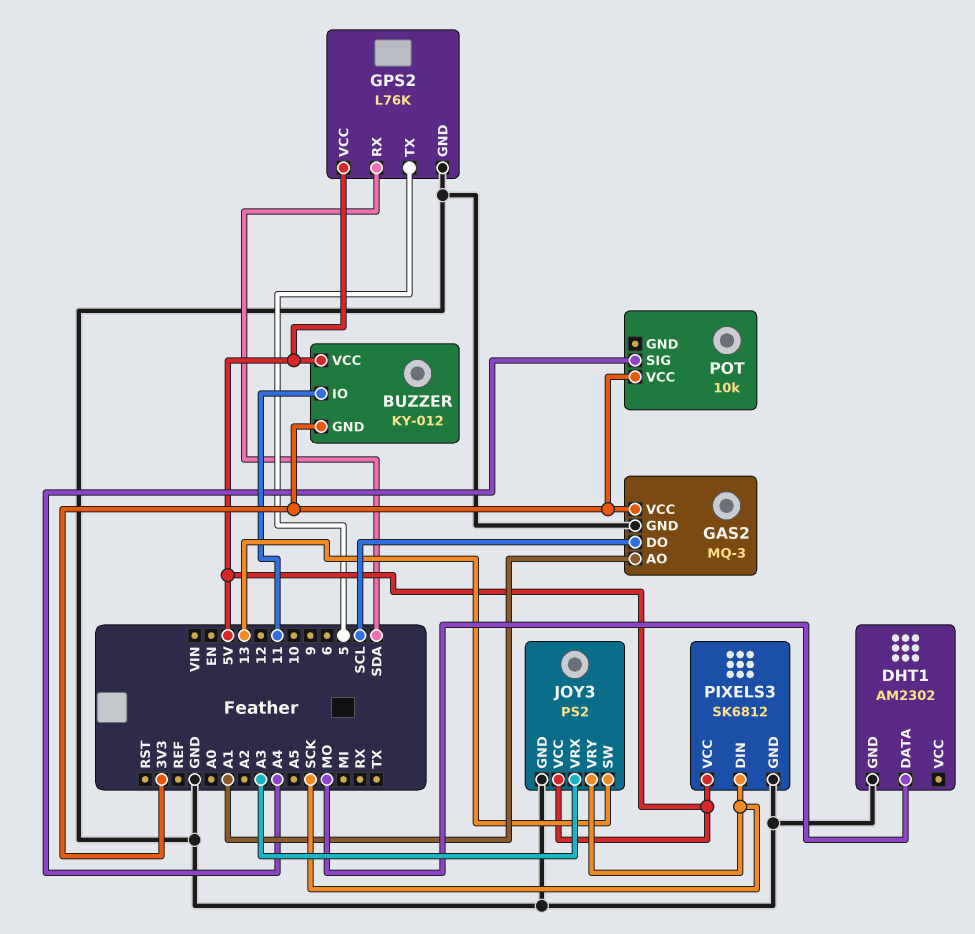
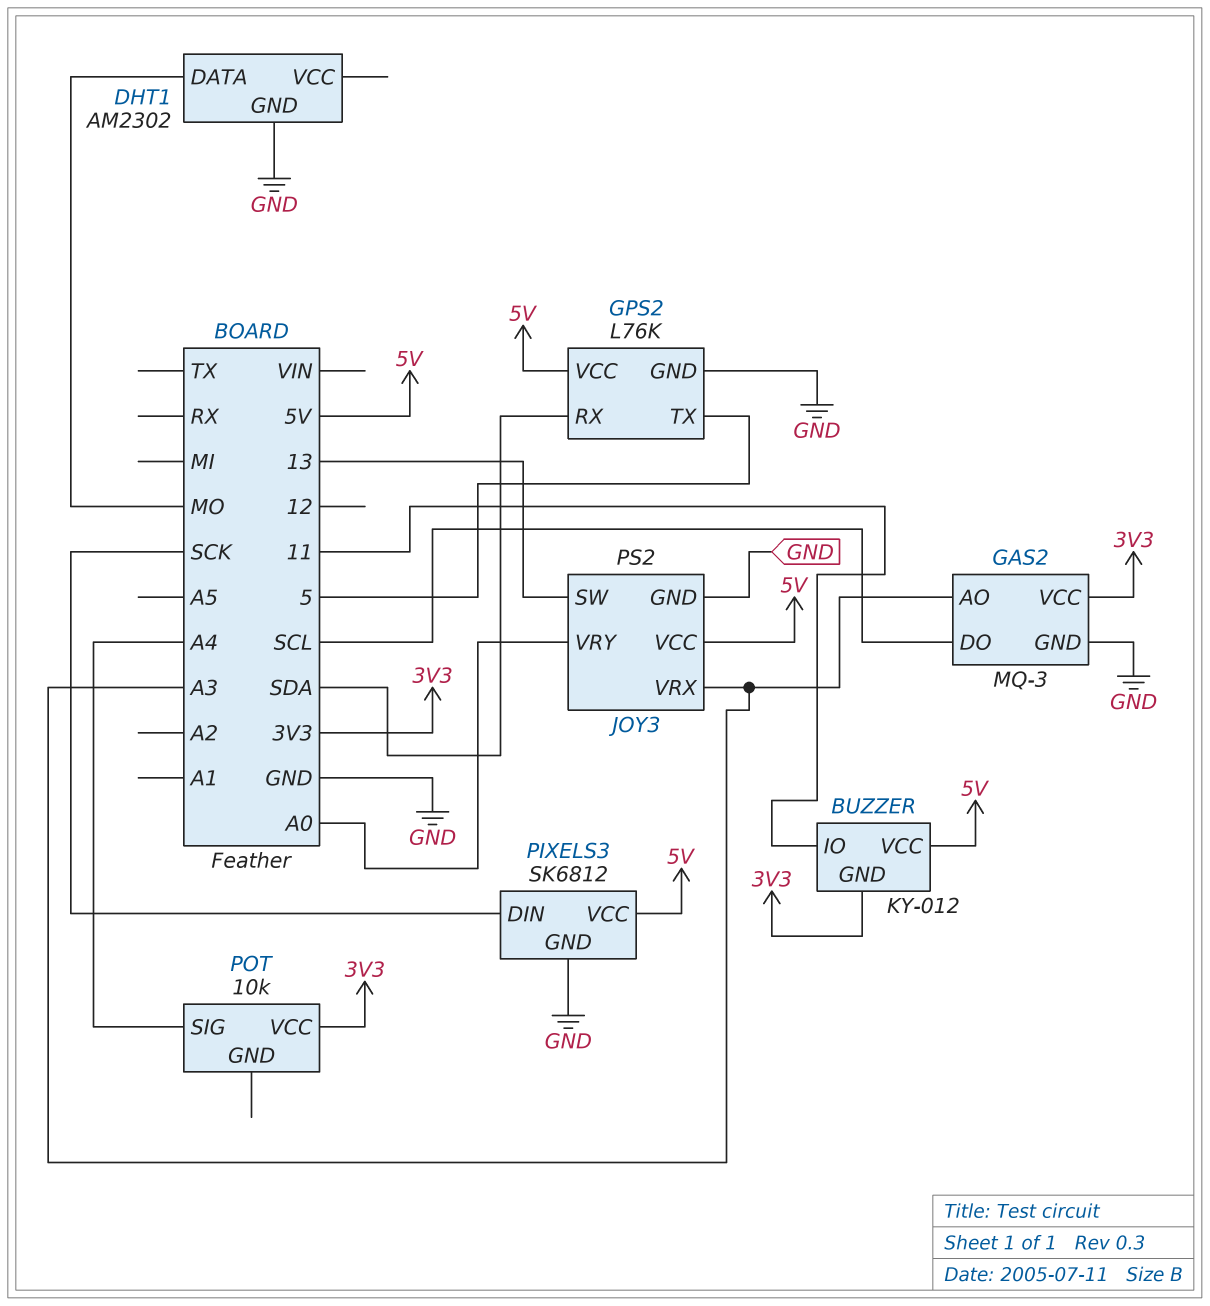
GAS2 pin AO: A1 -> A3
JOY3 pin VRY: SCK -> A0

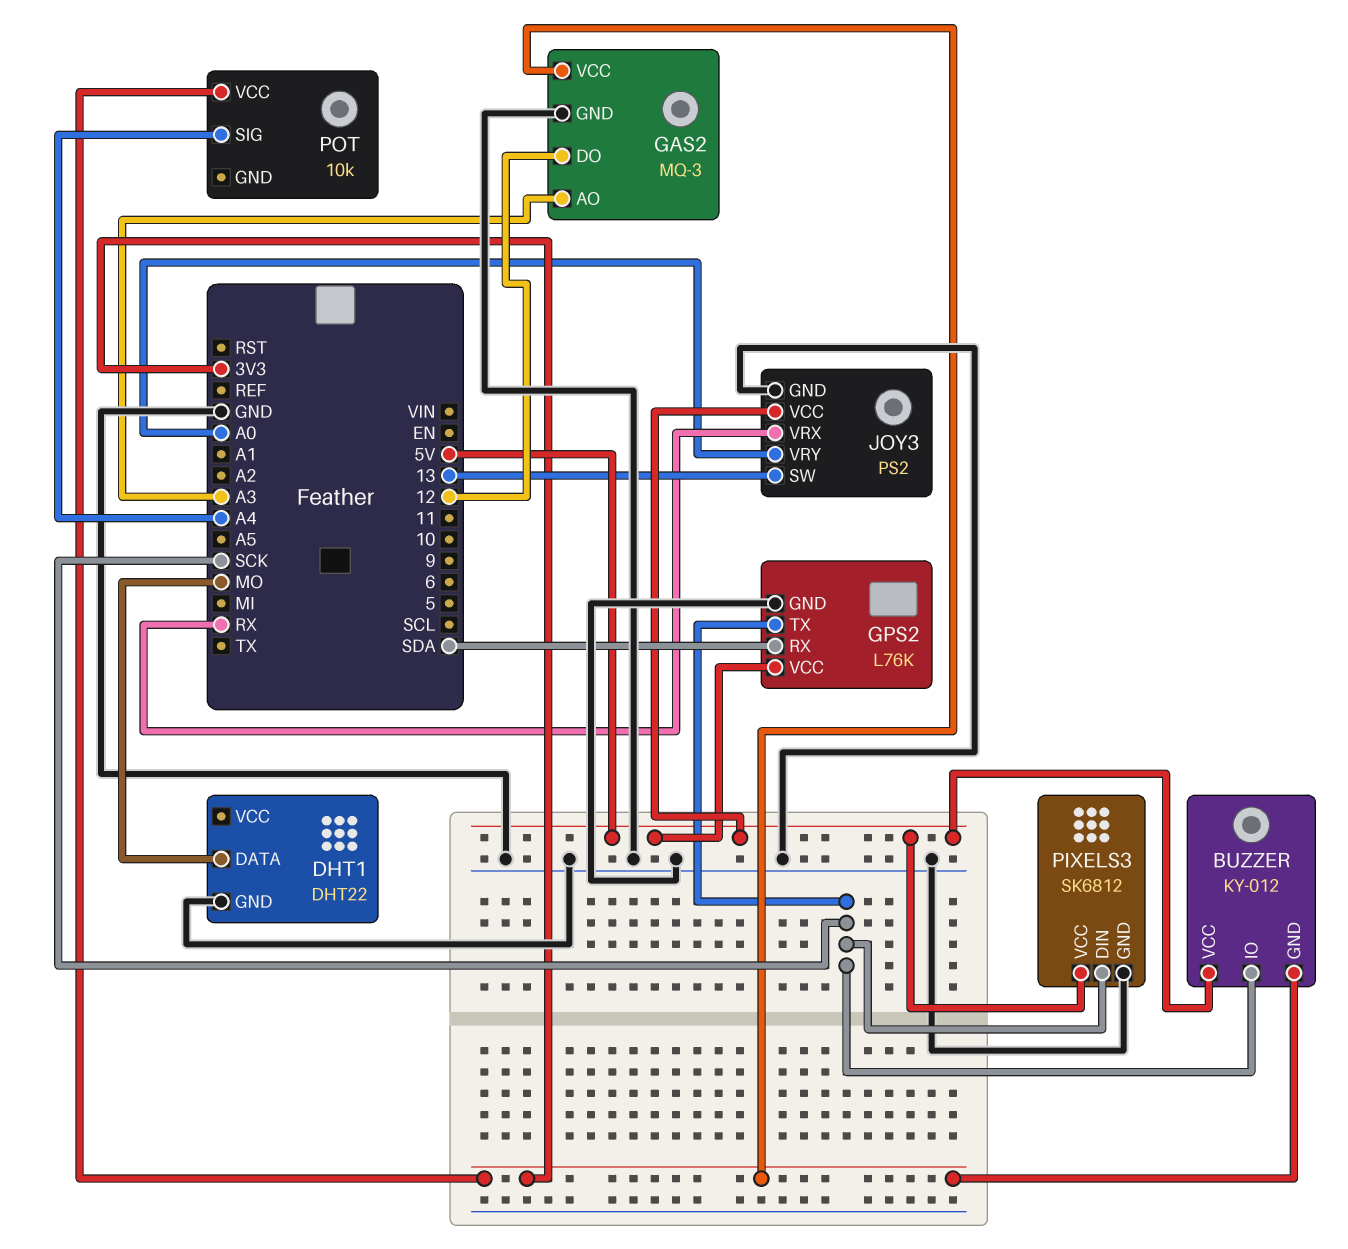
BUZZER pin IO: 11 -> SCK
DHT1: AM2302 -> DHT22
GAS2 pin DO: SCL -> 12
GPS2 pin TX: 5 -> SCK
JOY3 pin VRX: A3 -> RX

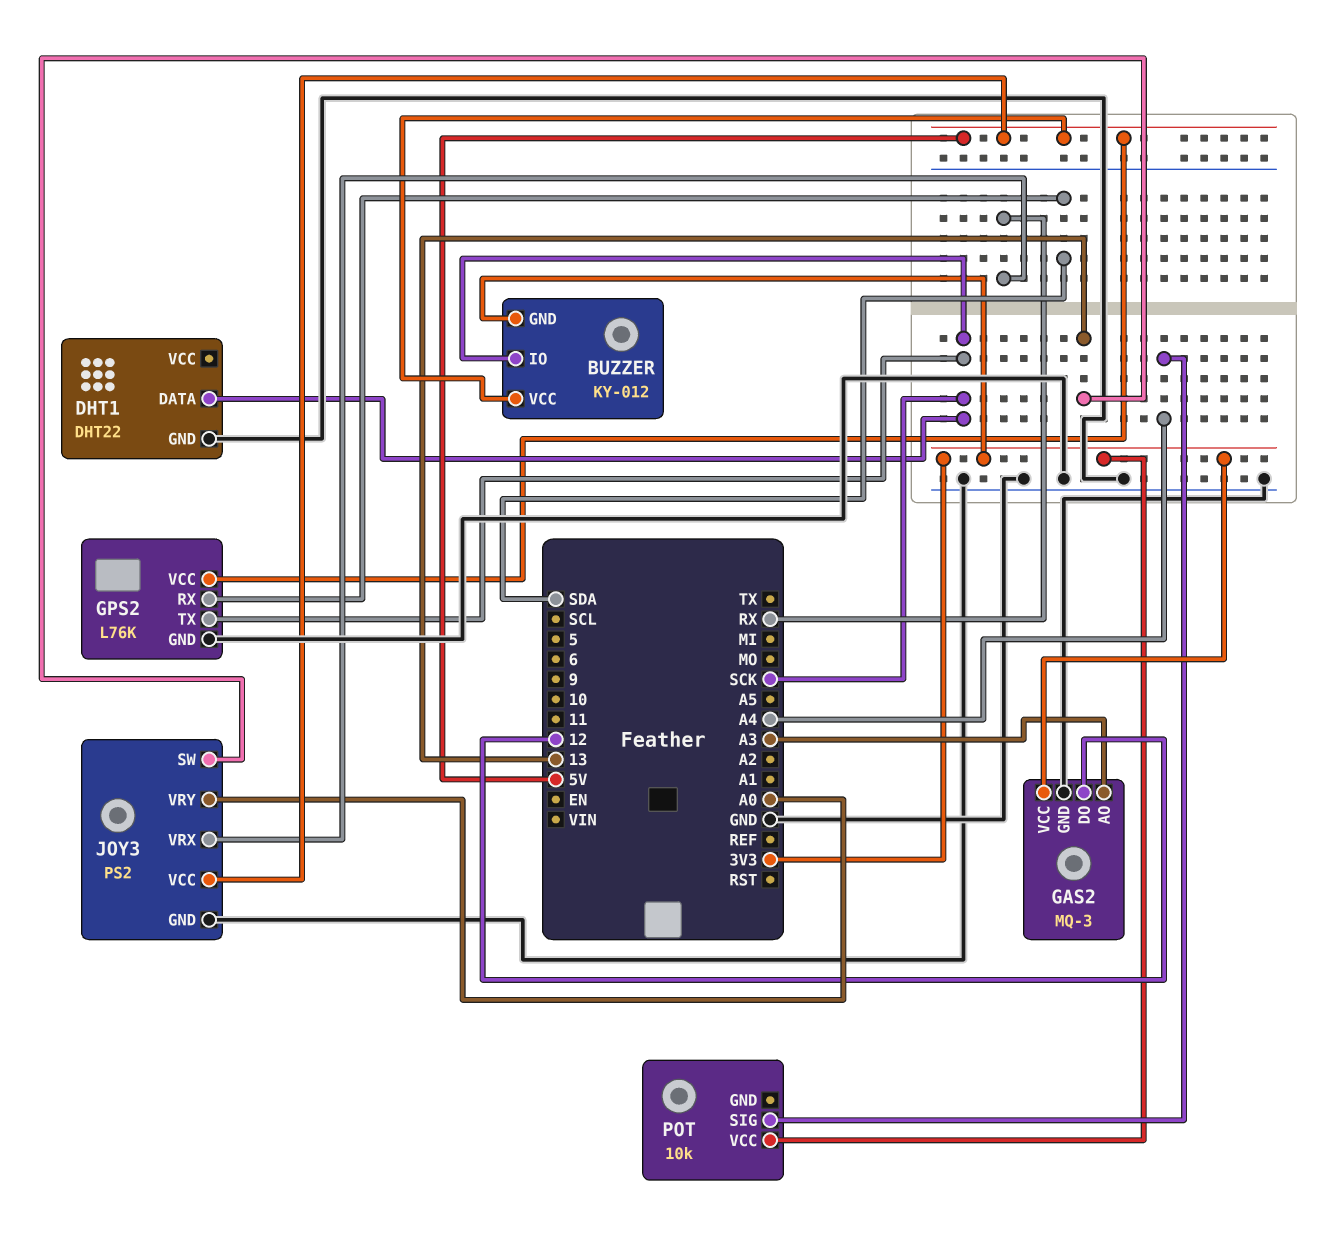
DHT1 pin DATA: MO -> SCK
PIXELS3: SK6812 -> none
PIXELS3 pin DIN: SCK -> none
PIXELS3 pin GND: GND -> none
PIXELS3 pin VCC: 5V -> none

